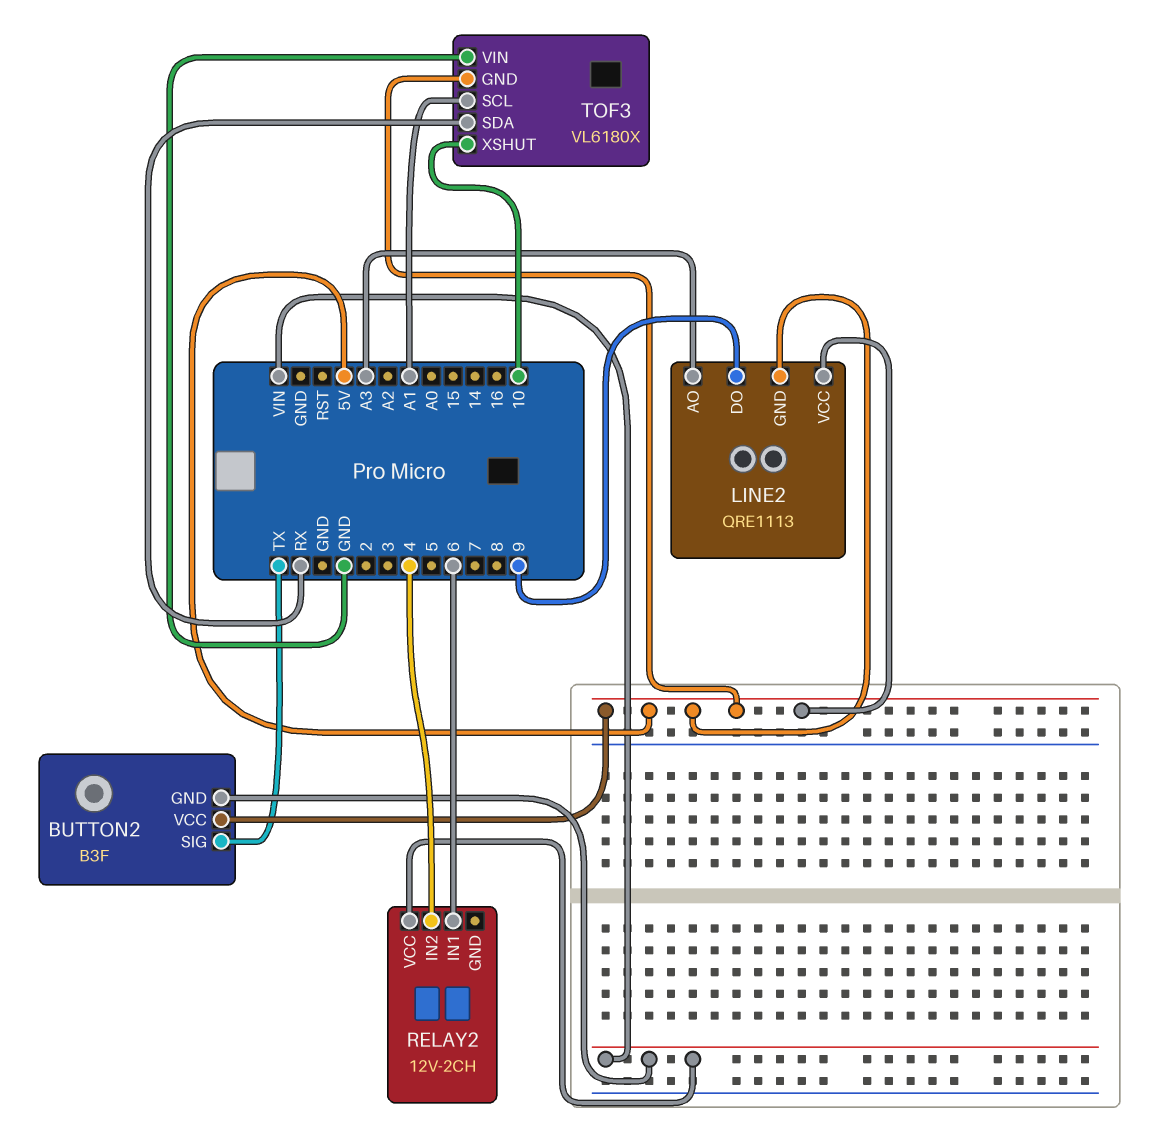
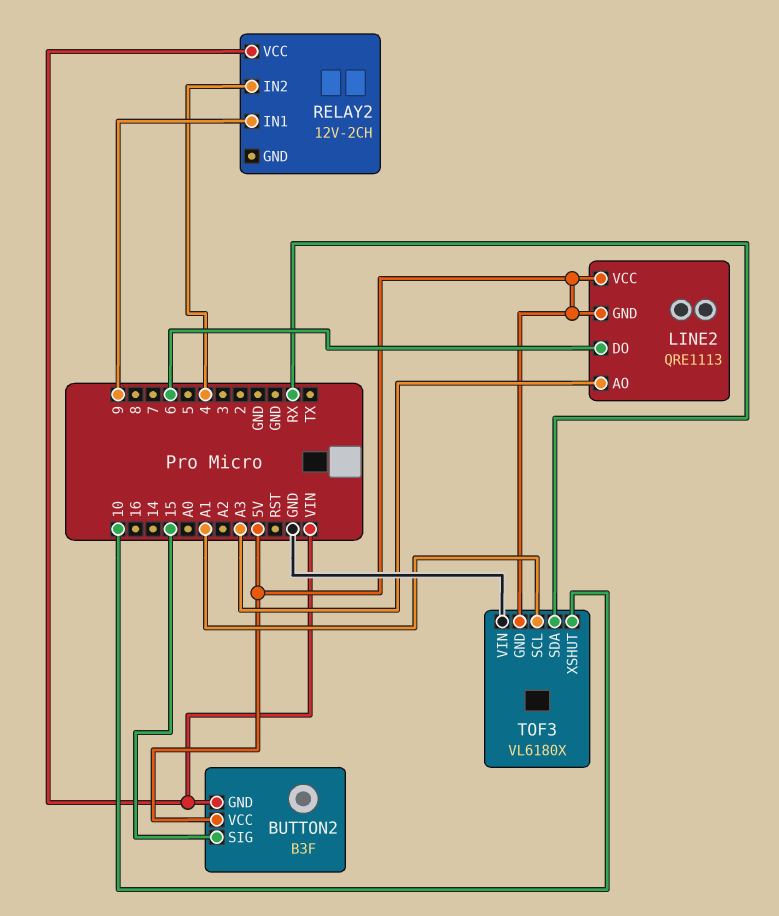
BUTTON2 pin SIG: TX -> 15
LINE2 pin DO: 9 -> 6
RELAY2 pin IN1: 6 -> 9

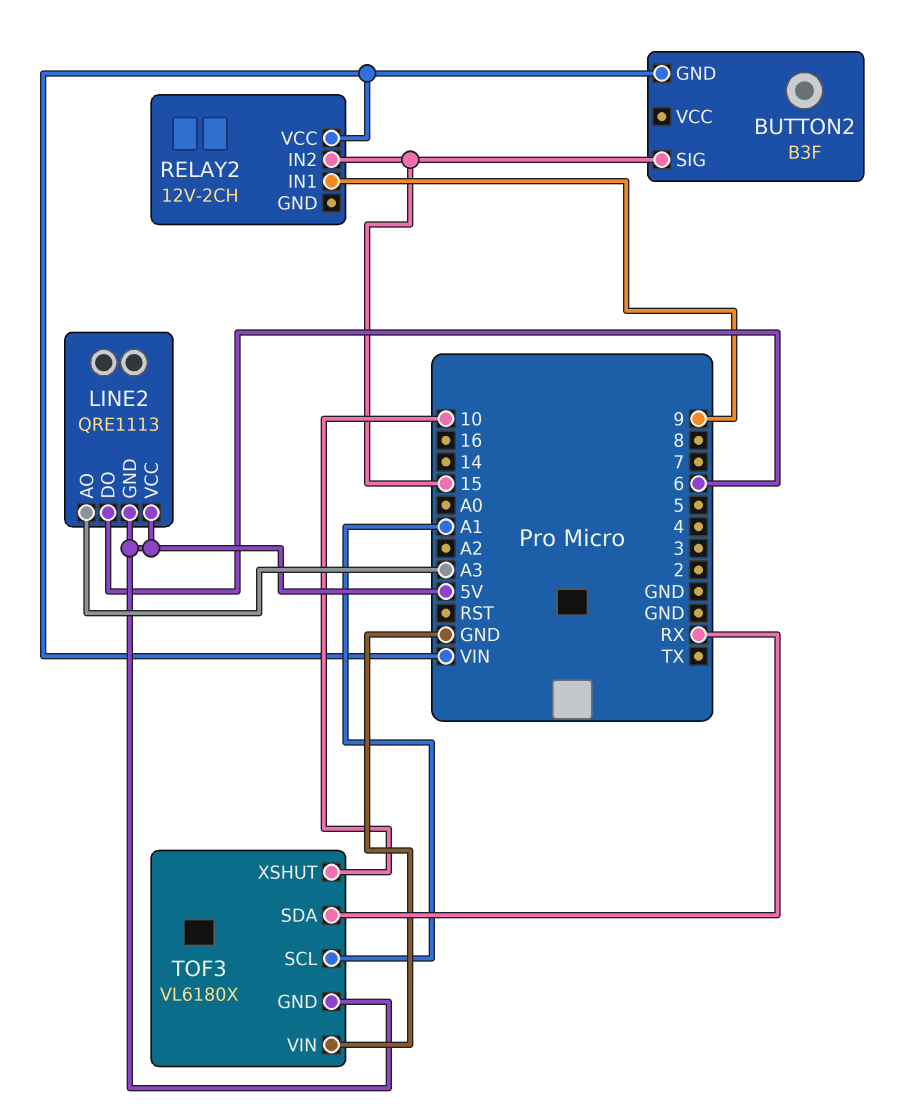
BUTTON2 pin VCC: 5V -> none
RELAY2 pin IN2: 4 -> 15

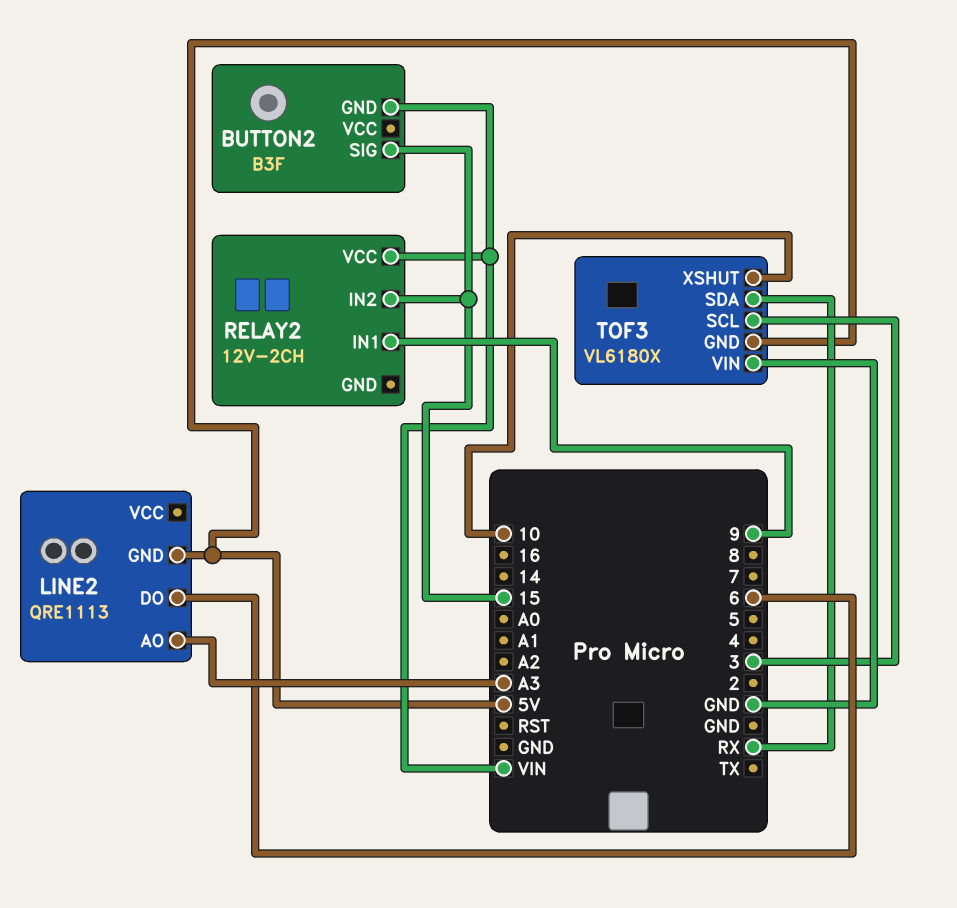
LINE2 pin VCC: 5V -> none
TOF3 pin SCL: A1 -> 3

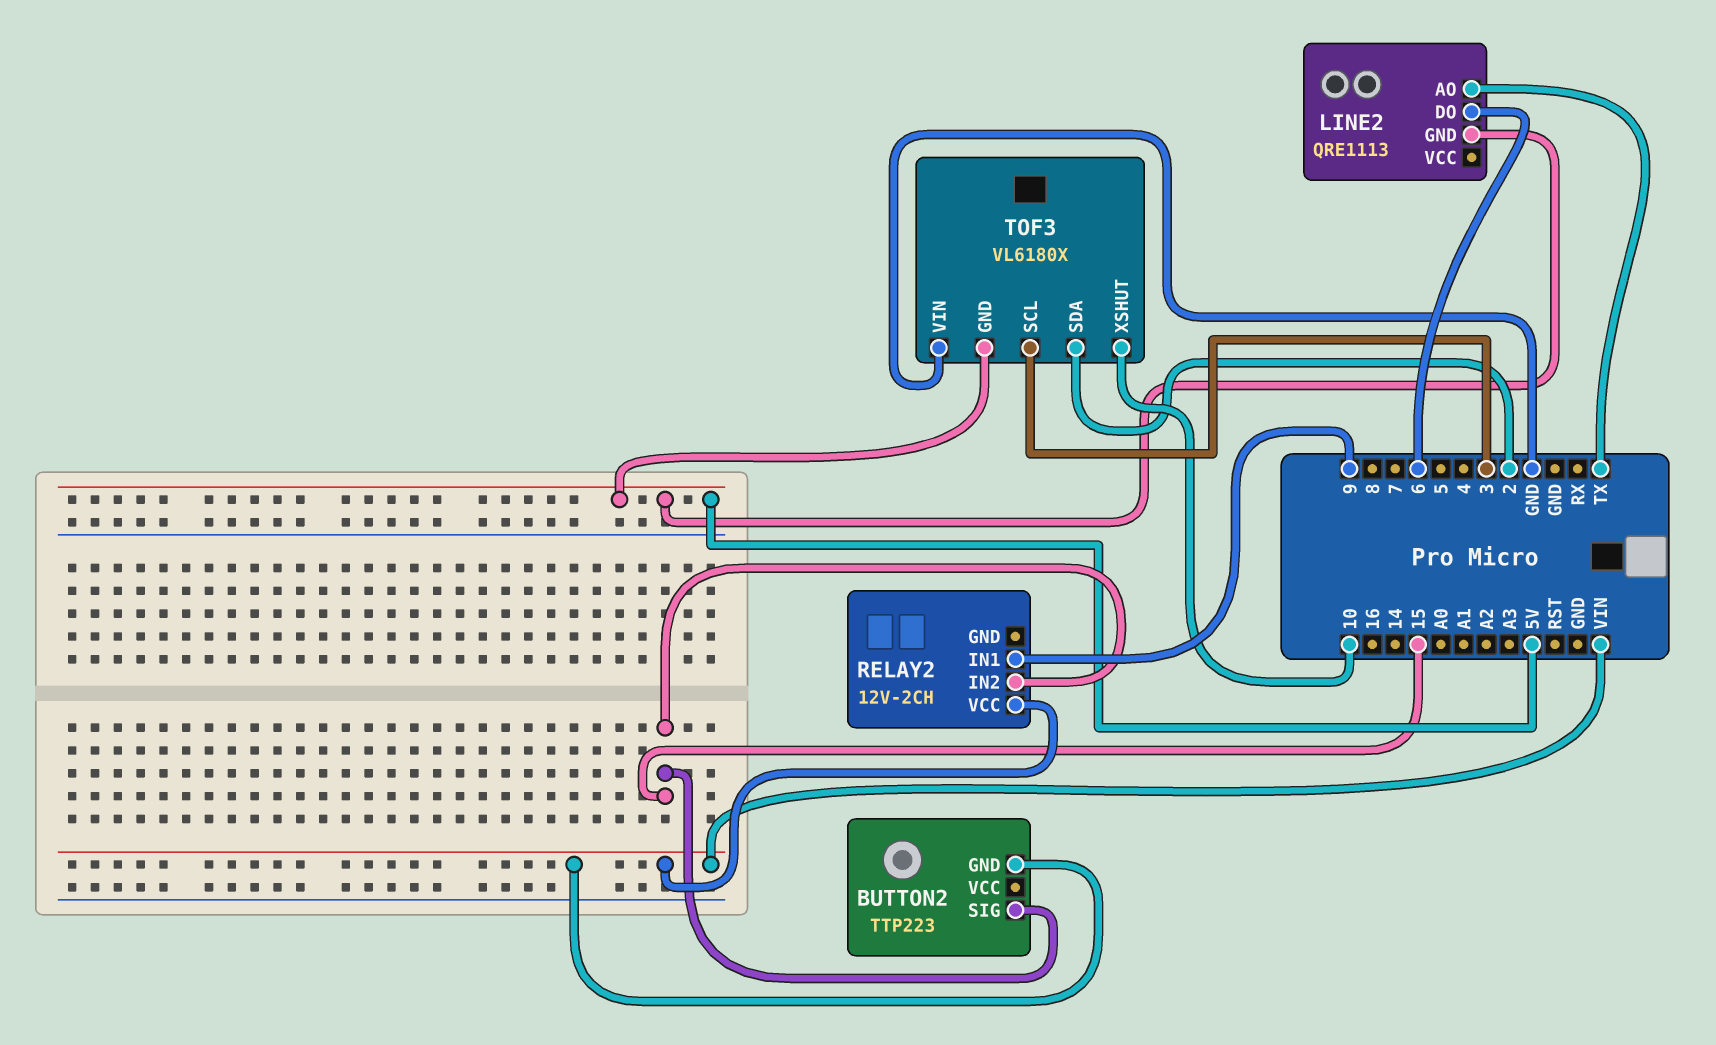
BUTTON2: B3F -> TTP223
LINE2 pin AO: A3 -> TX
TOF3 pin SDA: RX -> 2

